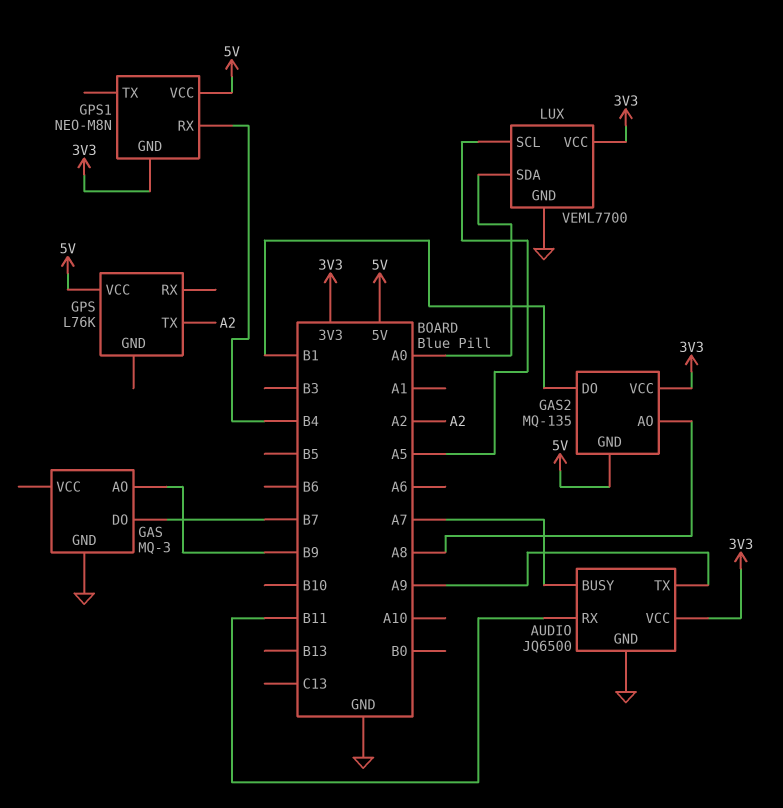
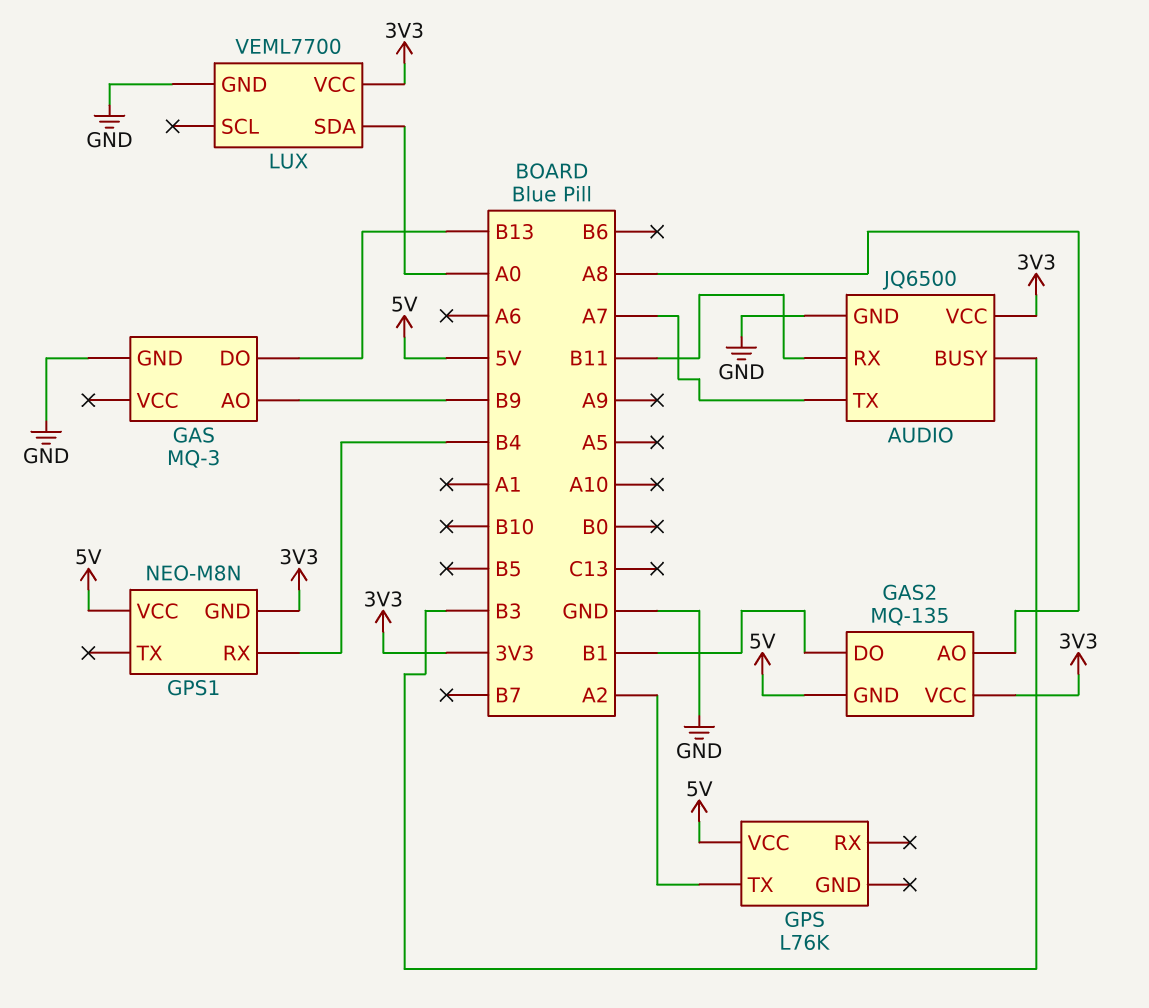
AUDIO pin BUSY: A7 -> B3
AUDIO pin TX: A9 -> A7
GAS pin DO: B7 -> B13
LUX pin SCL: A5 -> none

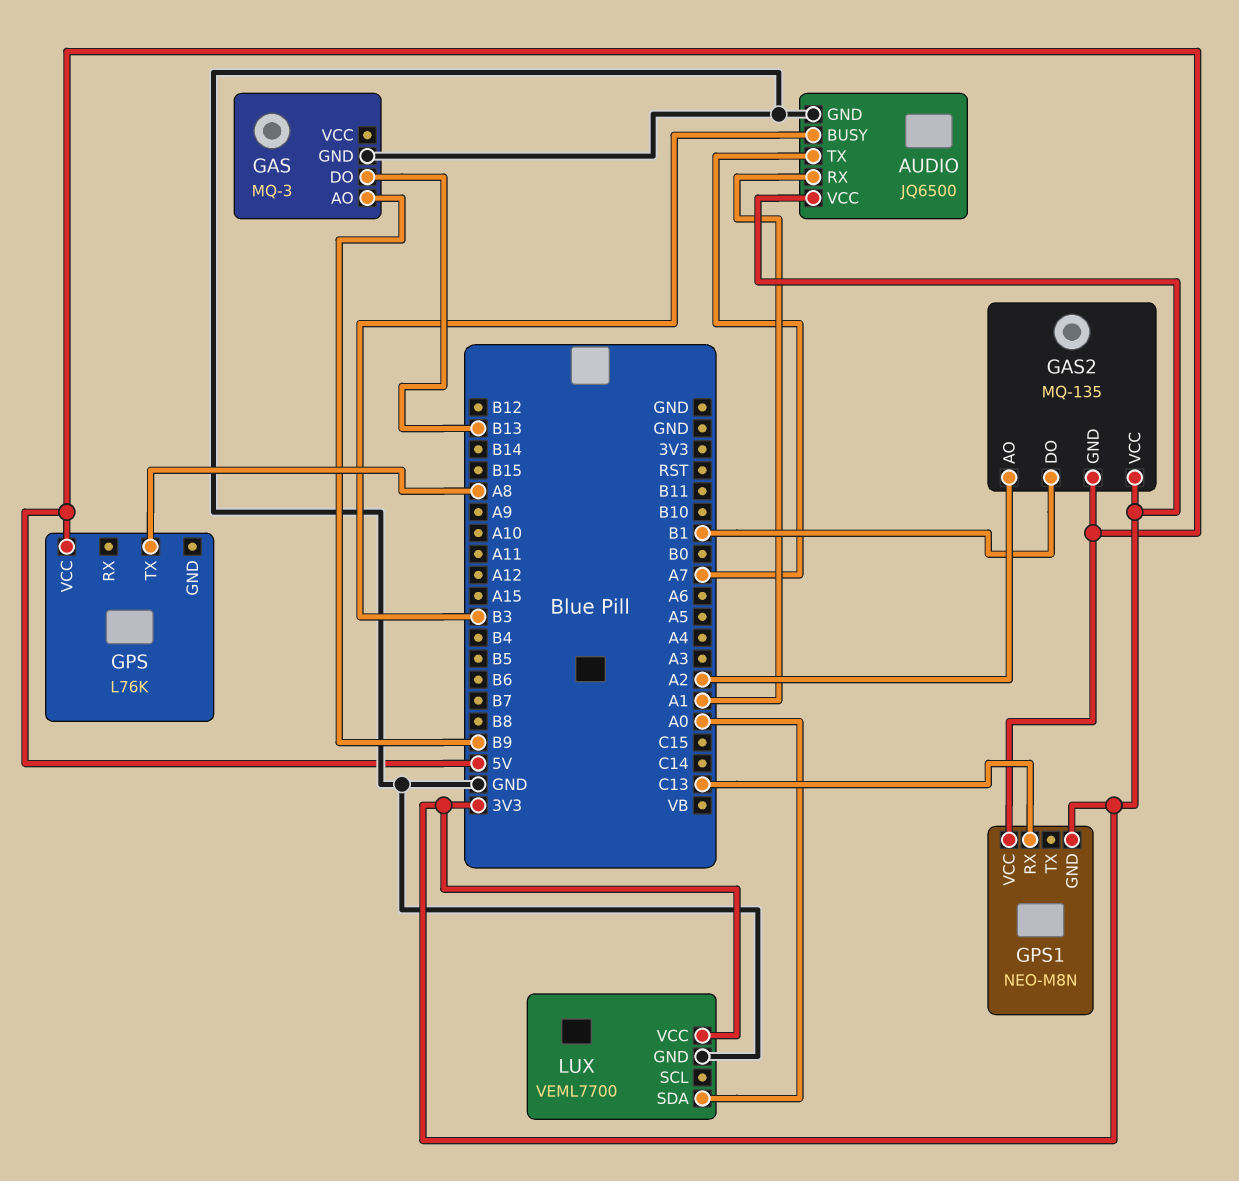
AUDIO pin RX: B11 -> A1
GAS2 pin AO: A8 -> A2
GPS pin TX: A2 -> A8
GPS1 pin RX: B4 -> C13

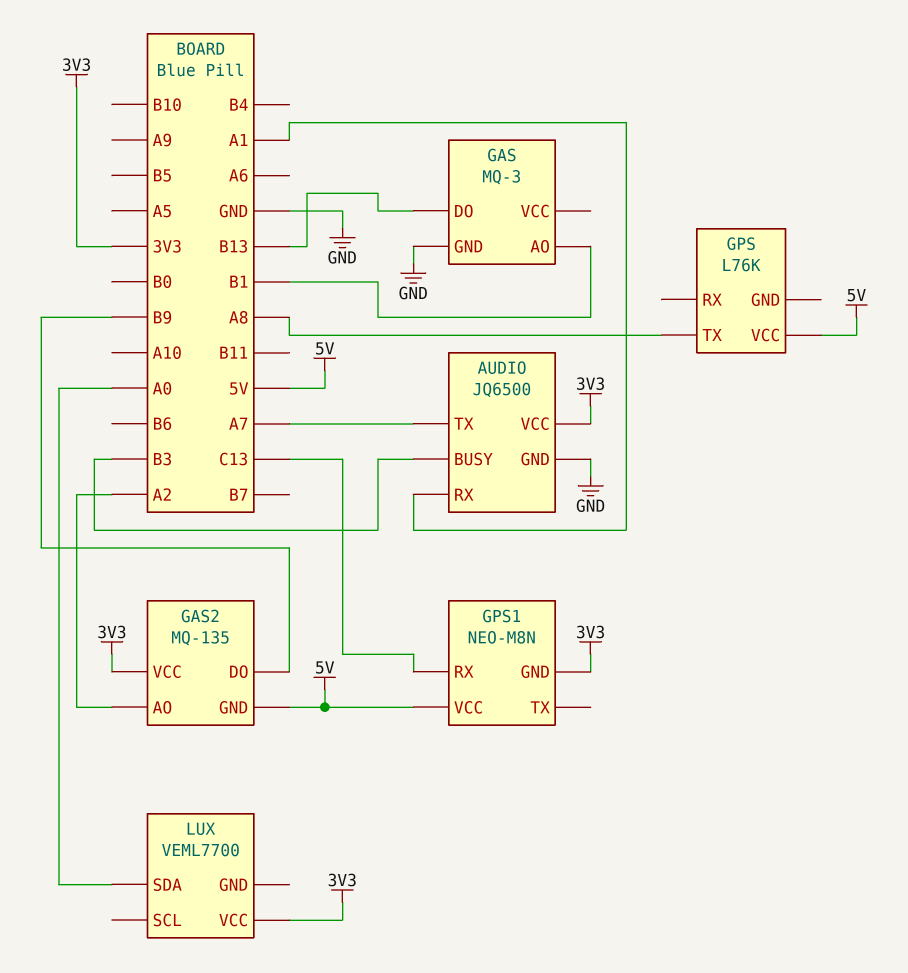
GAS pin AO: B9 -> B1
GAS2 pin DO: B1 -> B9
LUX pin GND: GND -> none

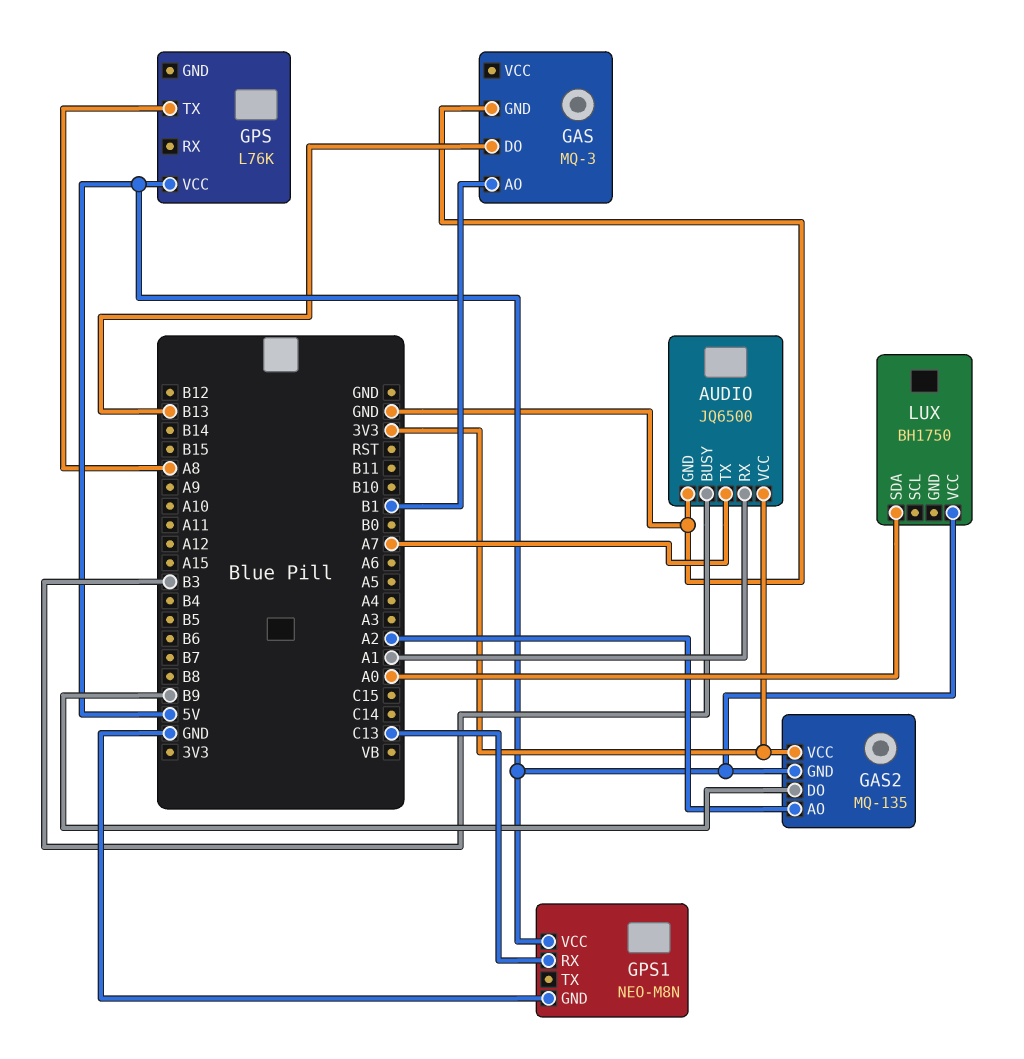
GPS1 pin GND: 3V3 -> GND
LUX: VEML7700 -> BH1750
LUX pin VCC: 3V3 -> 5V

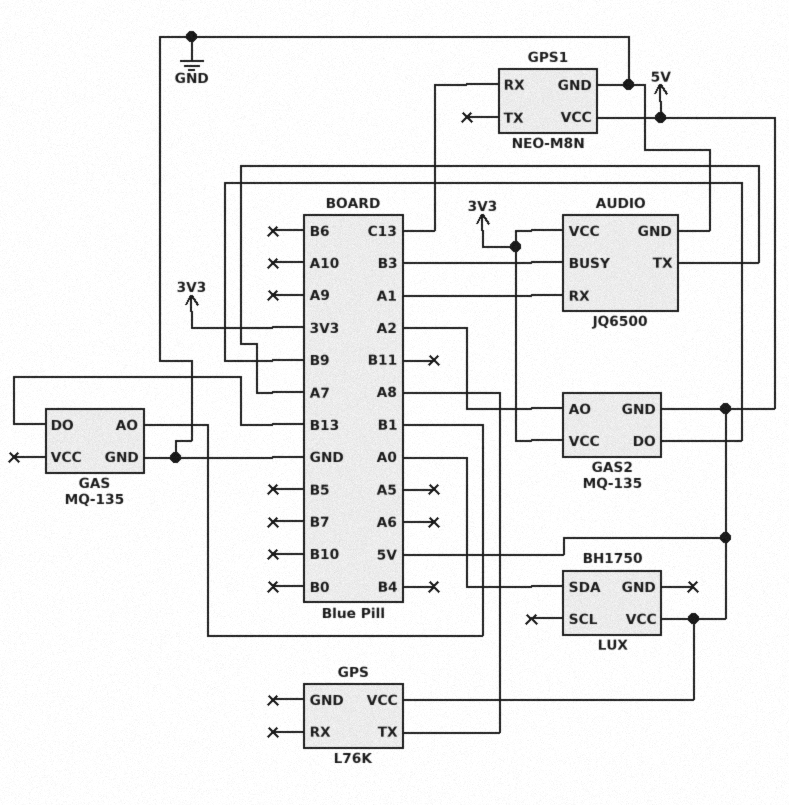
GAS: MQ-3 -> MQ-135

